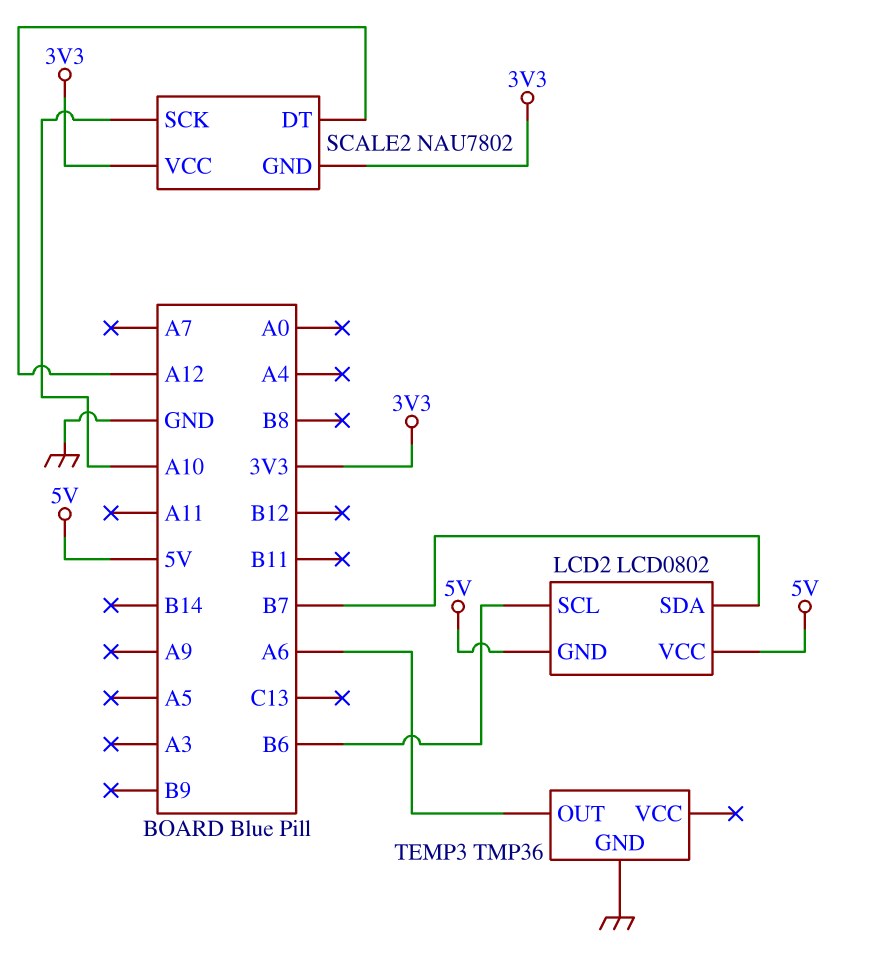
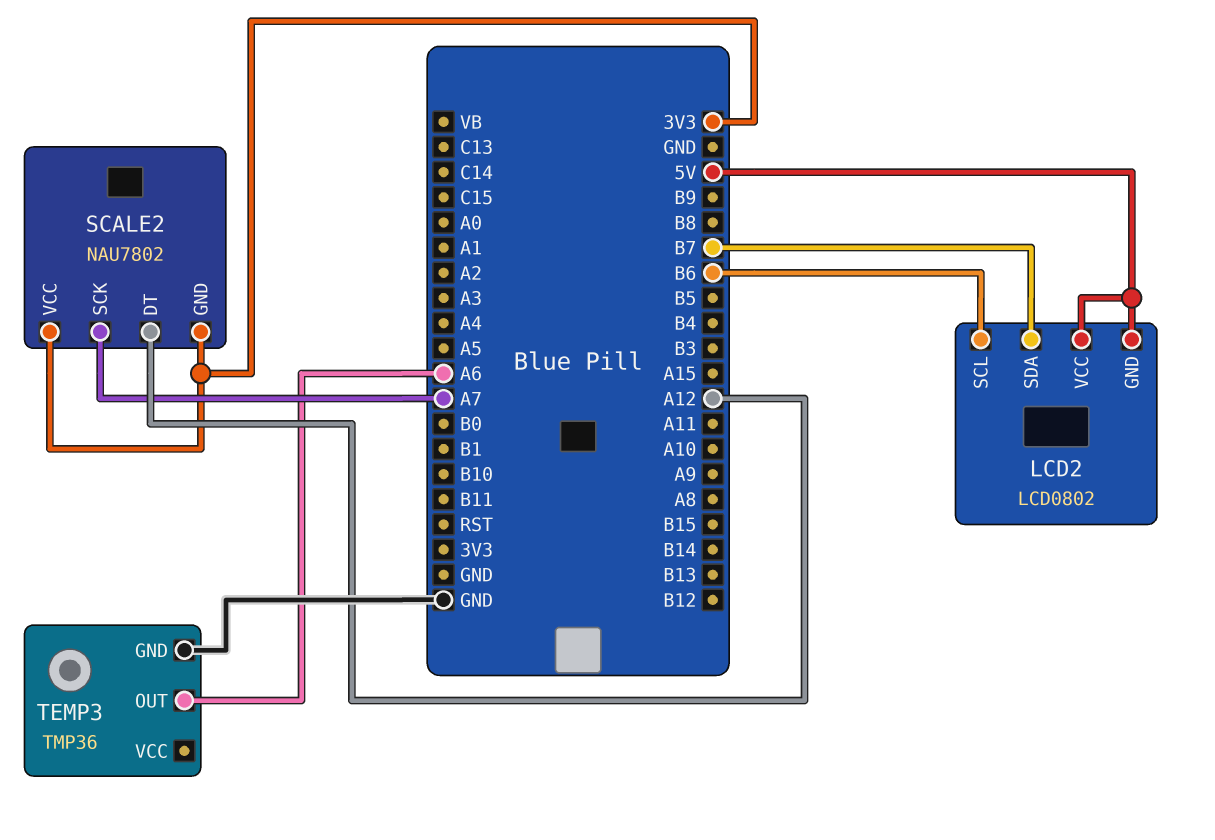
SCALE2 pin SCK: A10 -> A7

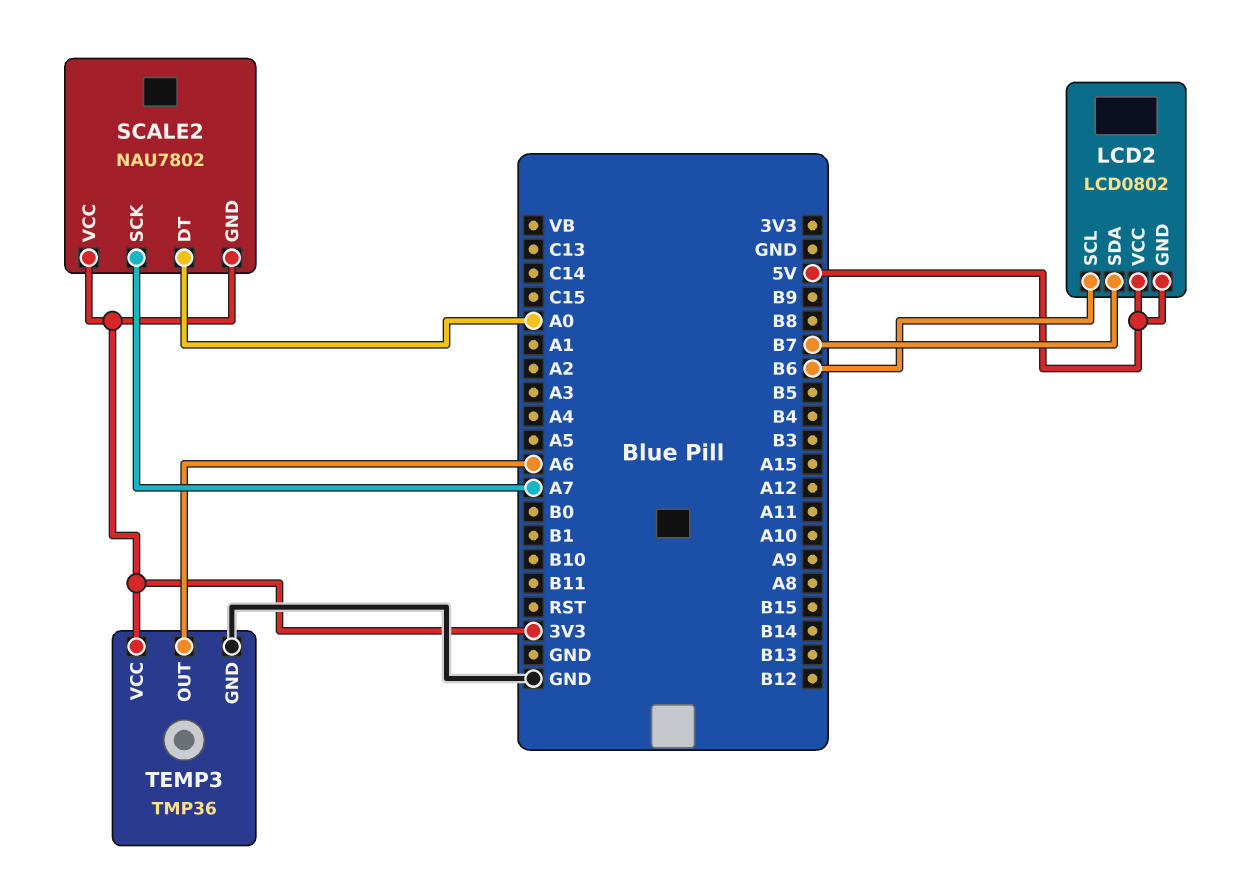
SCALE2 pin DT: A12 -> A0
TEMP3 pin VCC: none -> 3V3

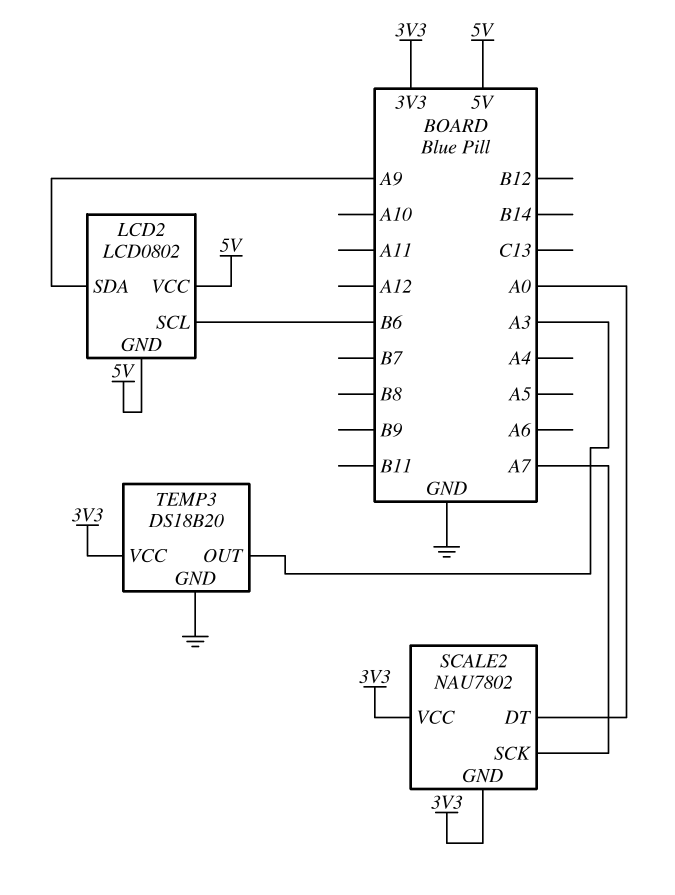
LCD2 pin SDA: B7 -> A9
TEMP3: TMP36 -> DS18B20
TEMP3 pin OUT: A6 -> A3

